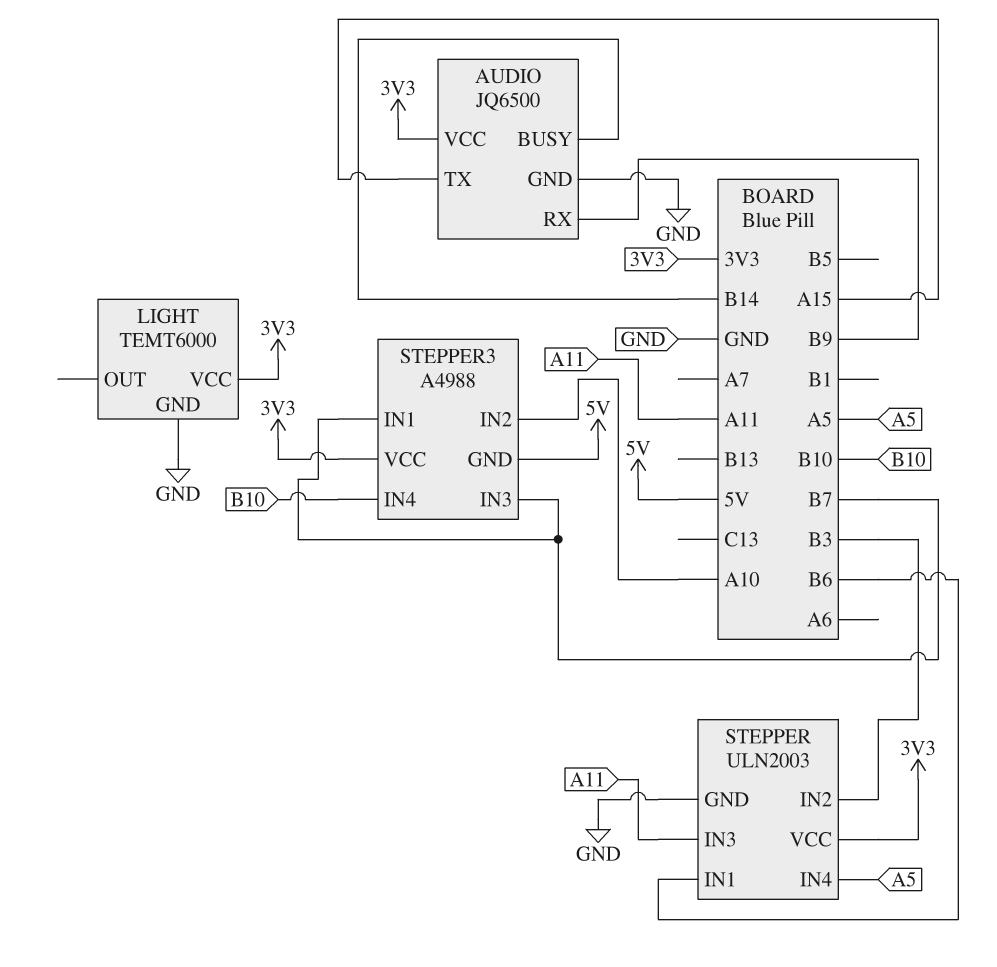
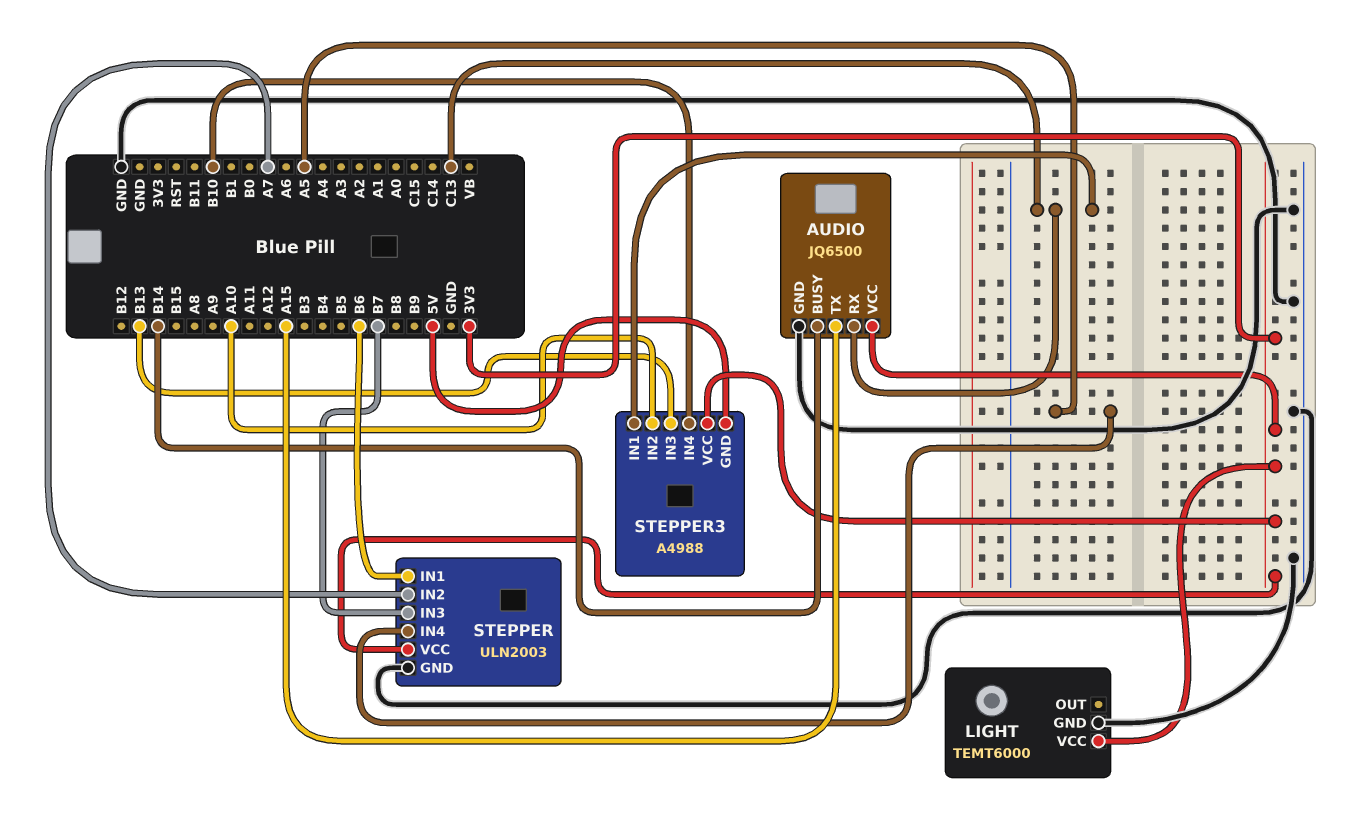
AUDIO pin RX: B9 -> C13
STEPPER pin IN2: B3 -> A7
STEPPER pin IN3: A11 -> B7
STEPPER3 pin IN1: B7 -> C13
STEPPER3 pin IN3: B7 -> B13

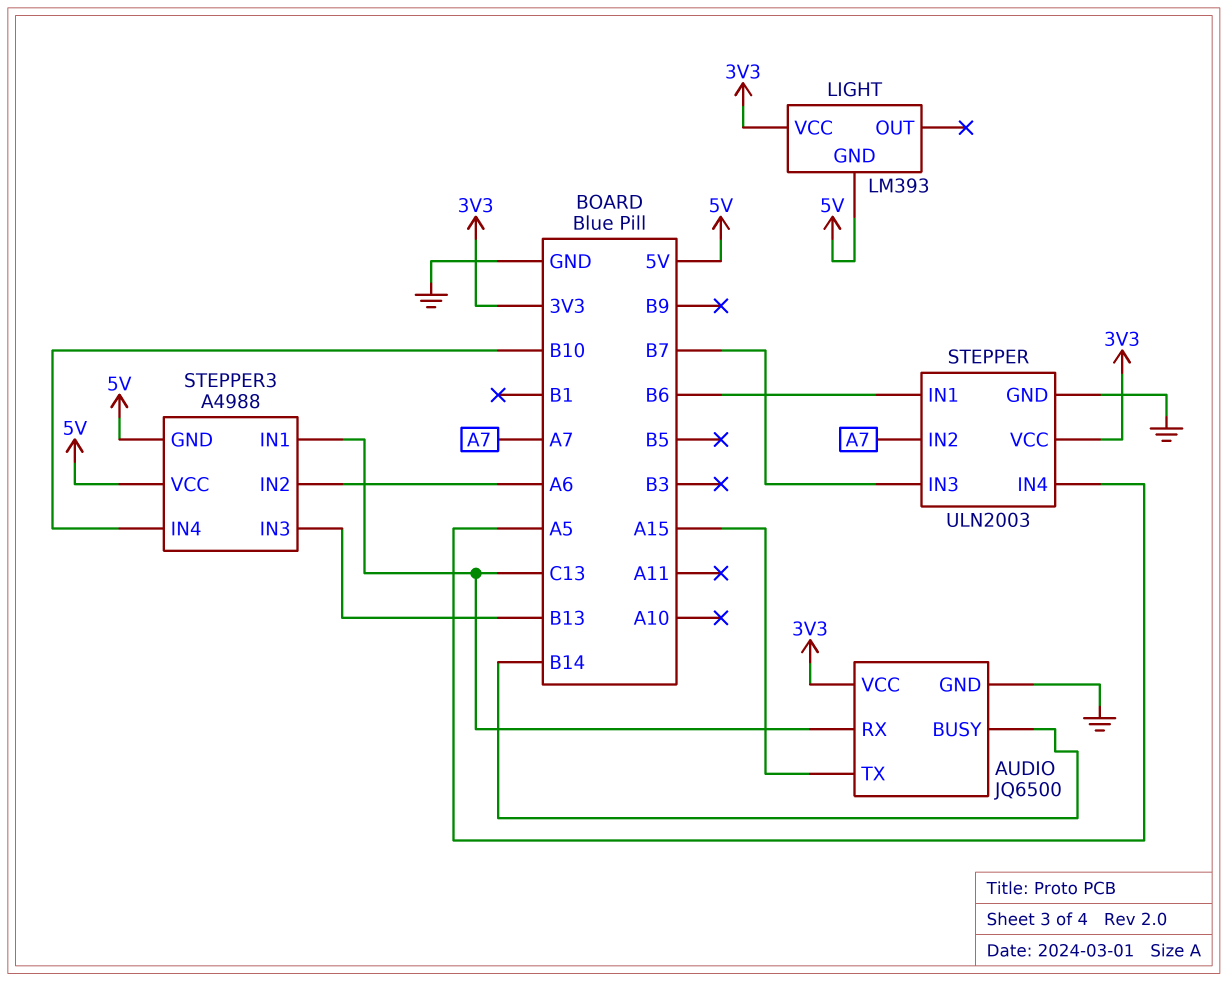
LIGHT: TEMT6000 -> LM393
LIGHT pin GND: GND -> 5V
STEPPER3 pin IN2: A10 -> A6
STEPPER3 pin VCC: 3V3 -> 5V

